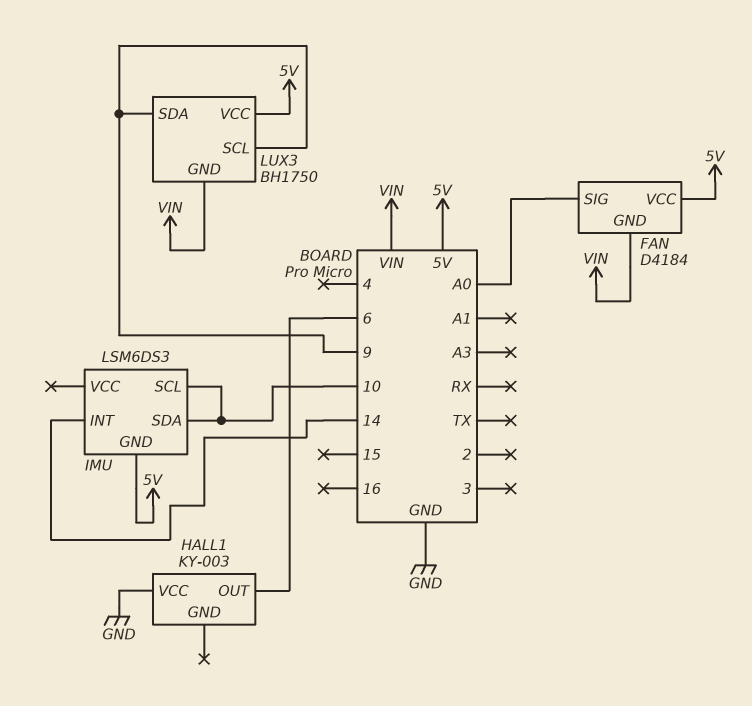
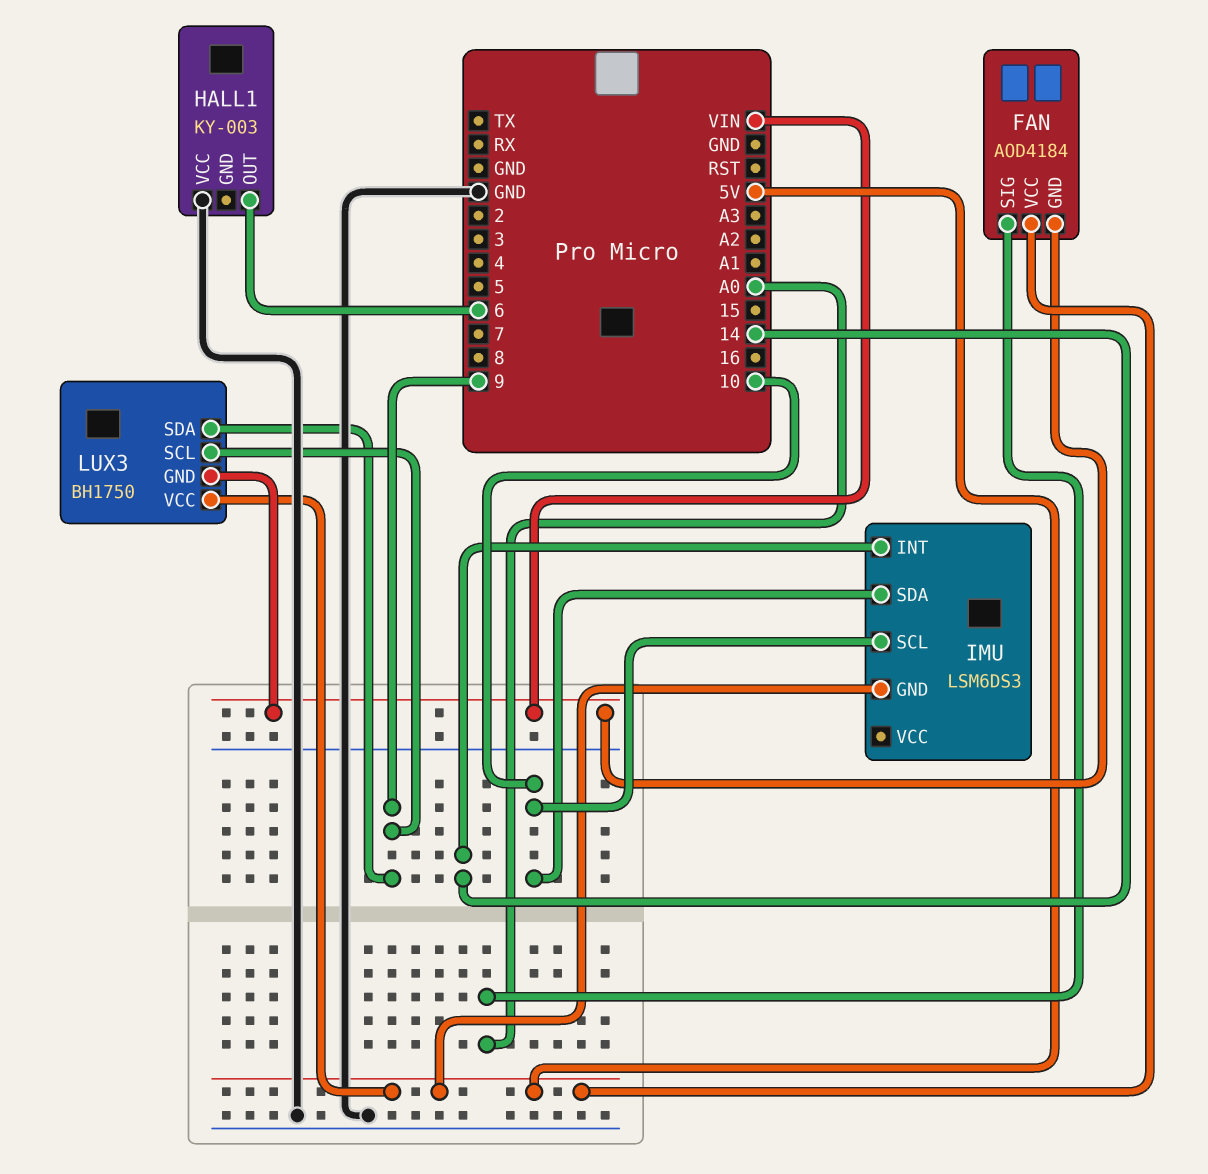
FAN: D4184 -> AOD4184

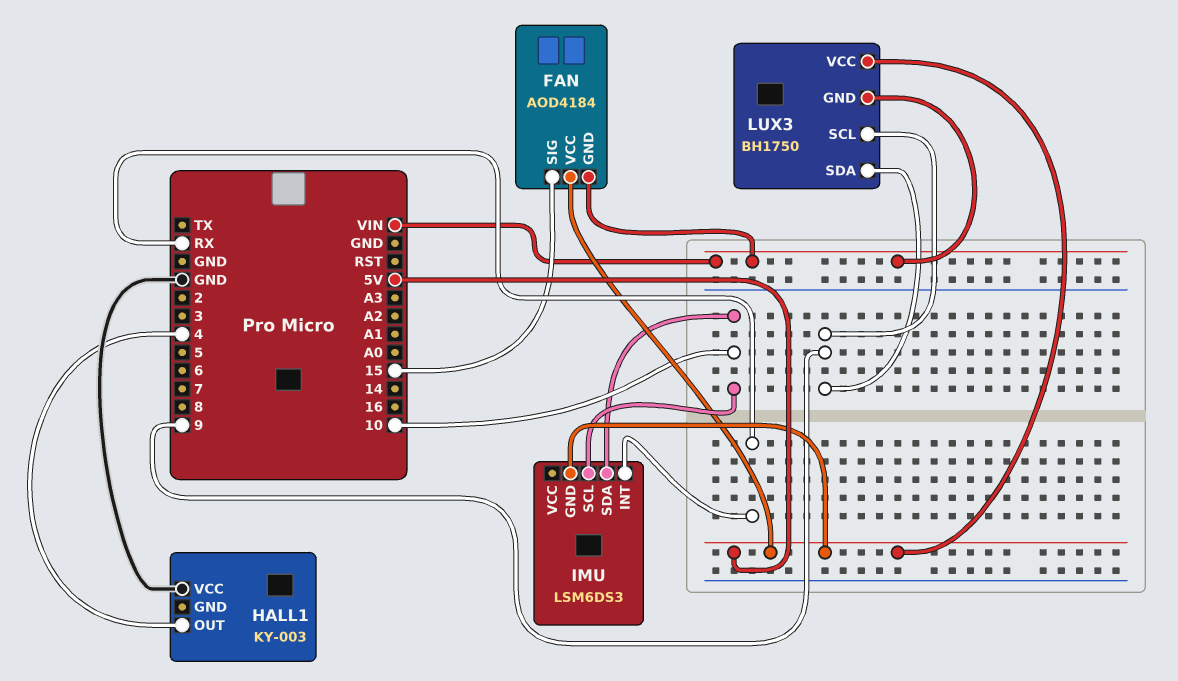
FAN pin SIG: A0 -> 15
HALL1 pin OUT: 6 -> 4
IMU pin INT: 14 -> RX

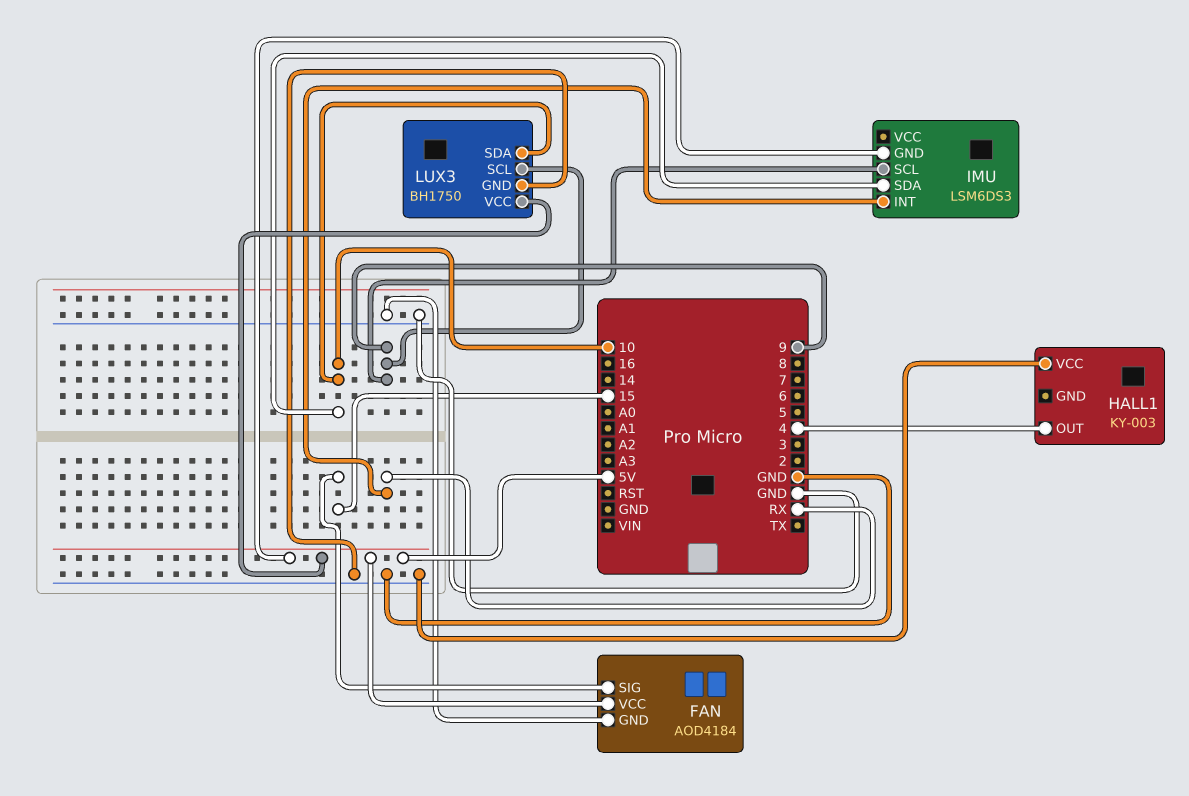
FAN pin GND: VIN -> GND
IMU pin SCL: 10 -> 9
LUX3 pin GND: VIN -> GND
LUX3 pin SDA: 9 -> 10

